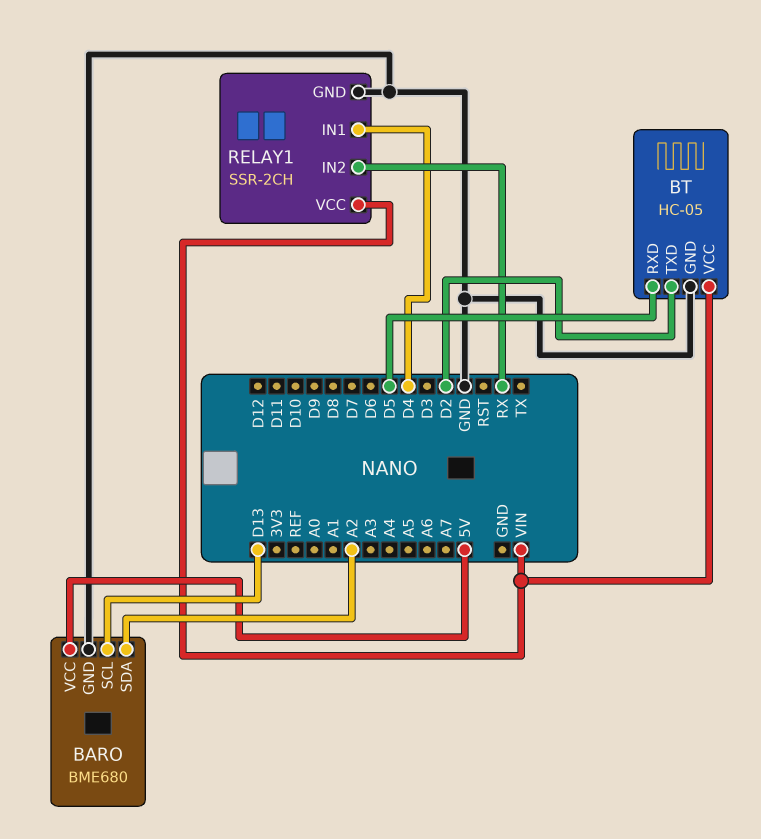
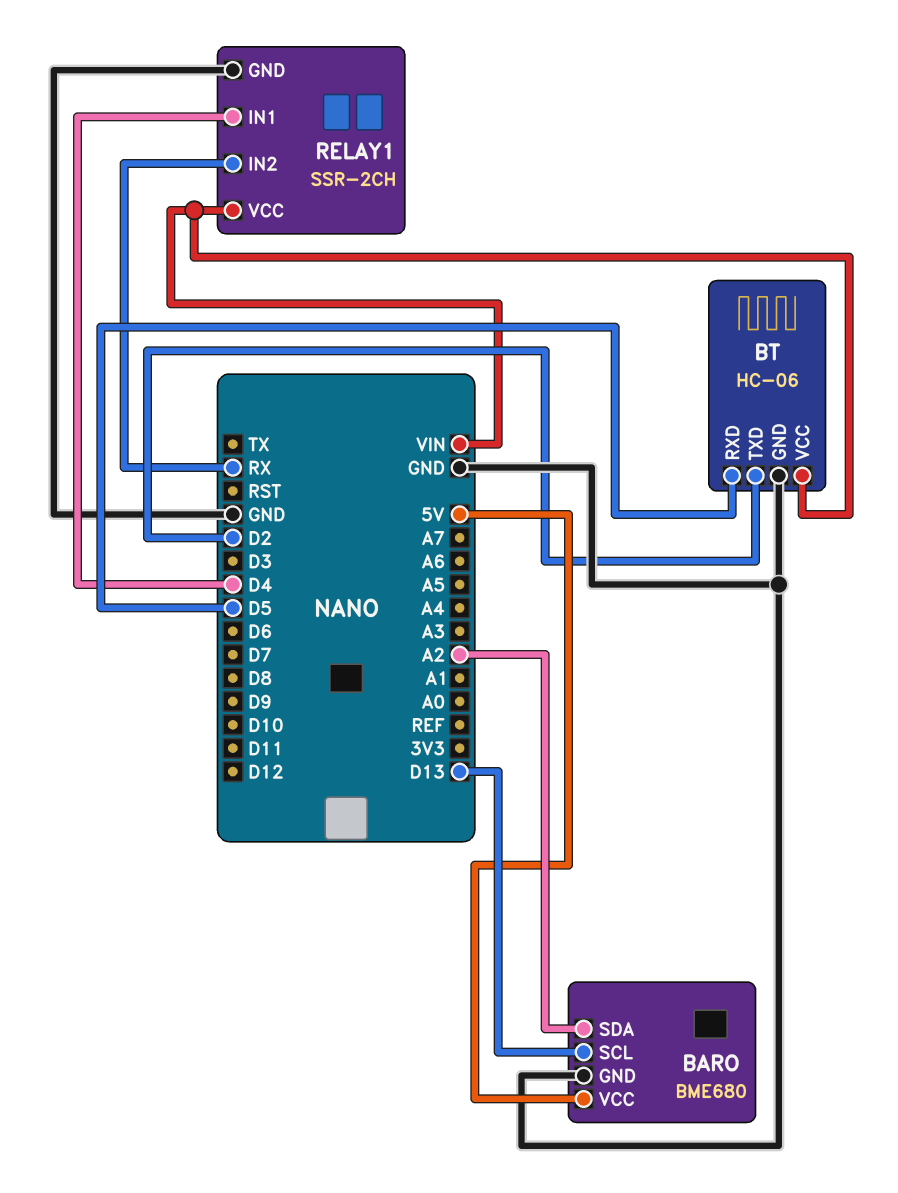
BT: HC-05 -> HC-06

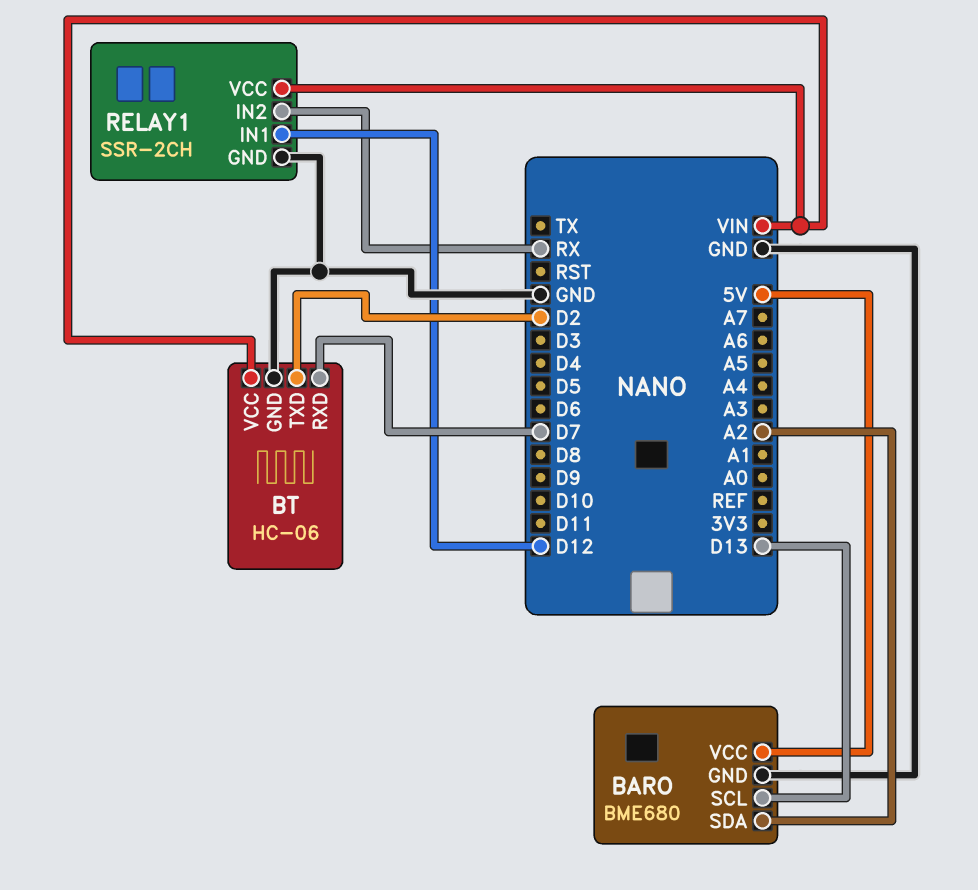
BT pin RXD: D5 -> D7
RELAY1 pin IN1: D4 -> D12

